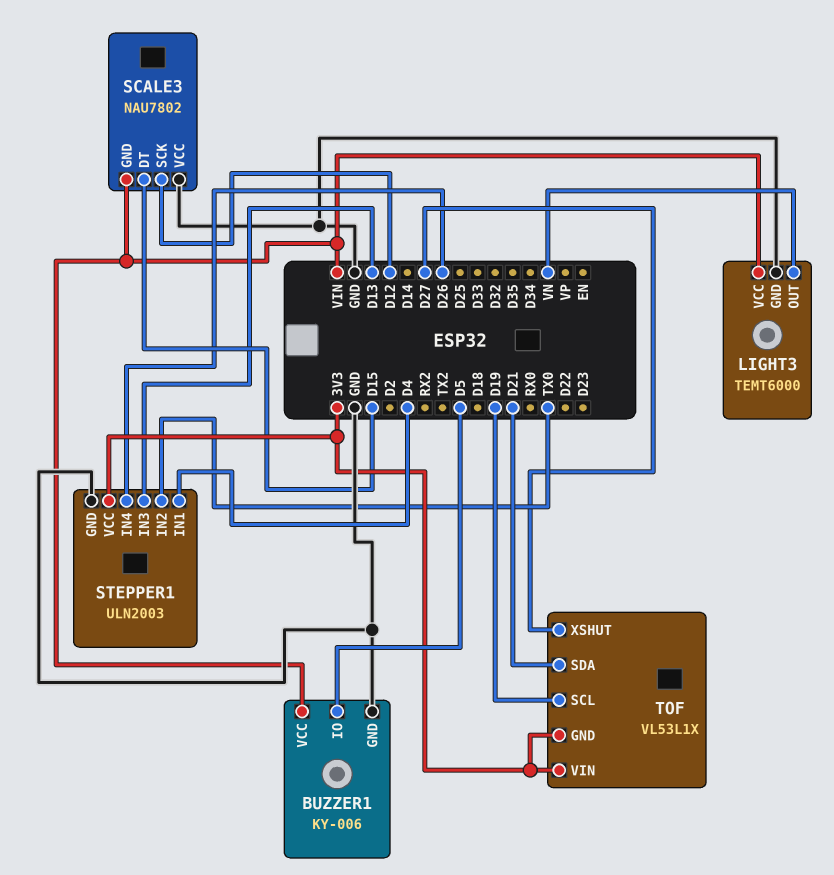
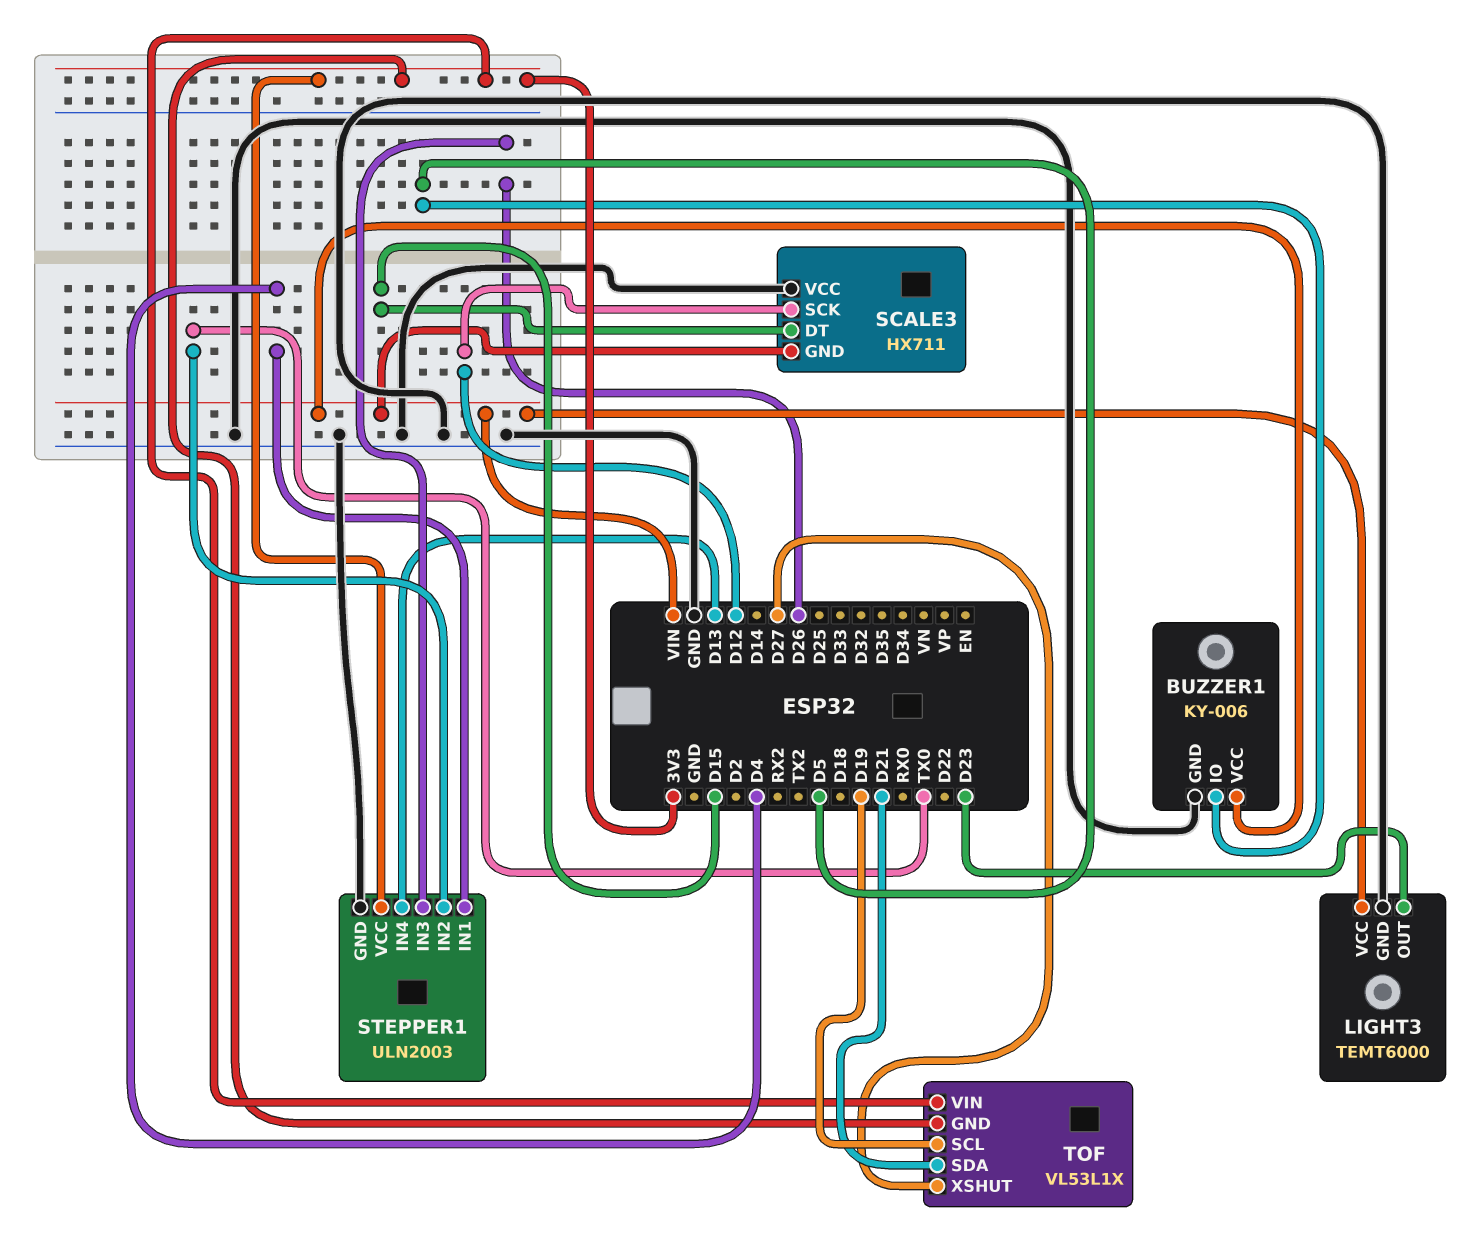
LIGHT3 pin OUT: VN -> D23
SCALE3: NAU7802 -> HX711
STEPPER1 pin IN3: D13 -> D26
STEPPER1 pin IN4: D26 -> D13

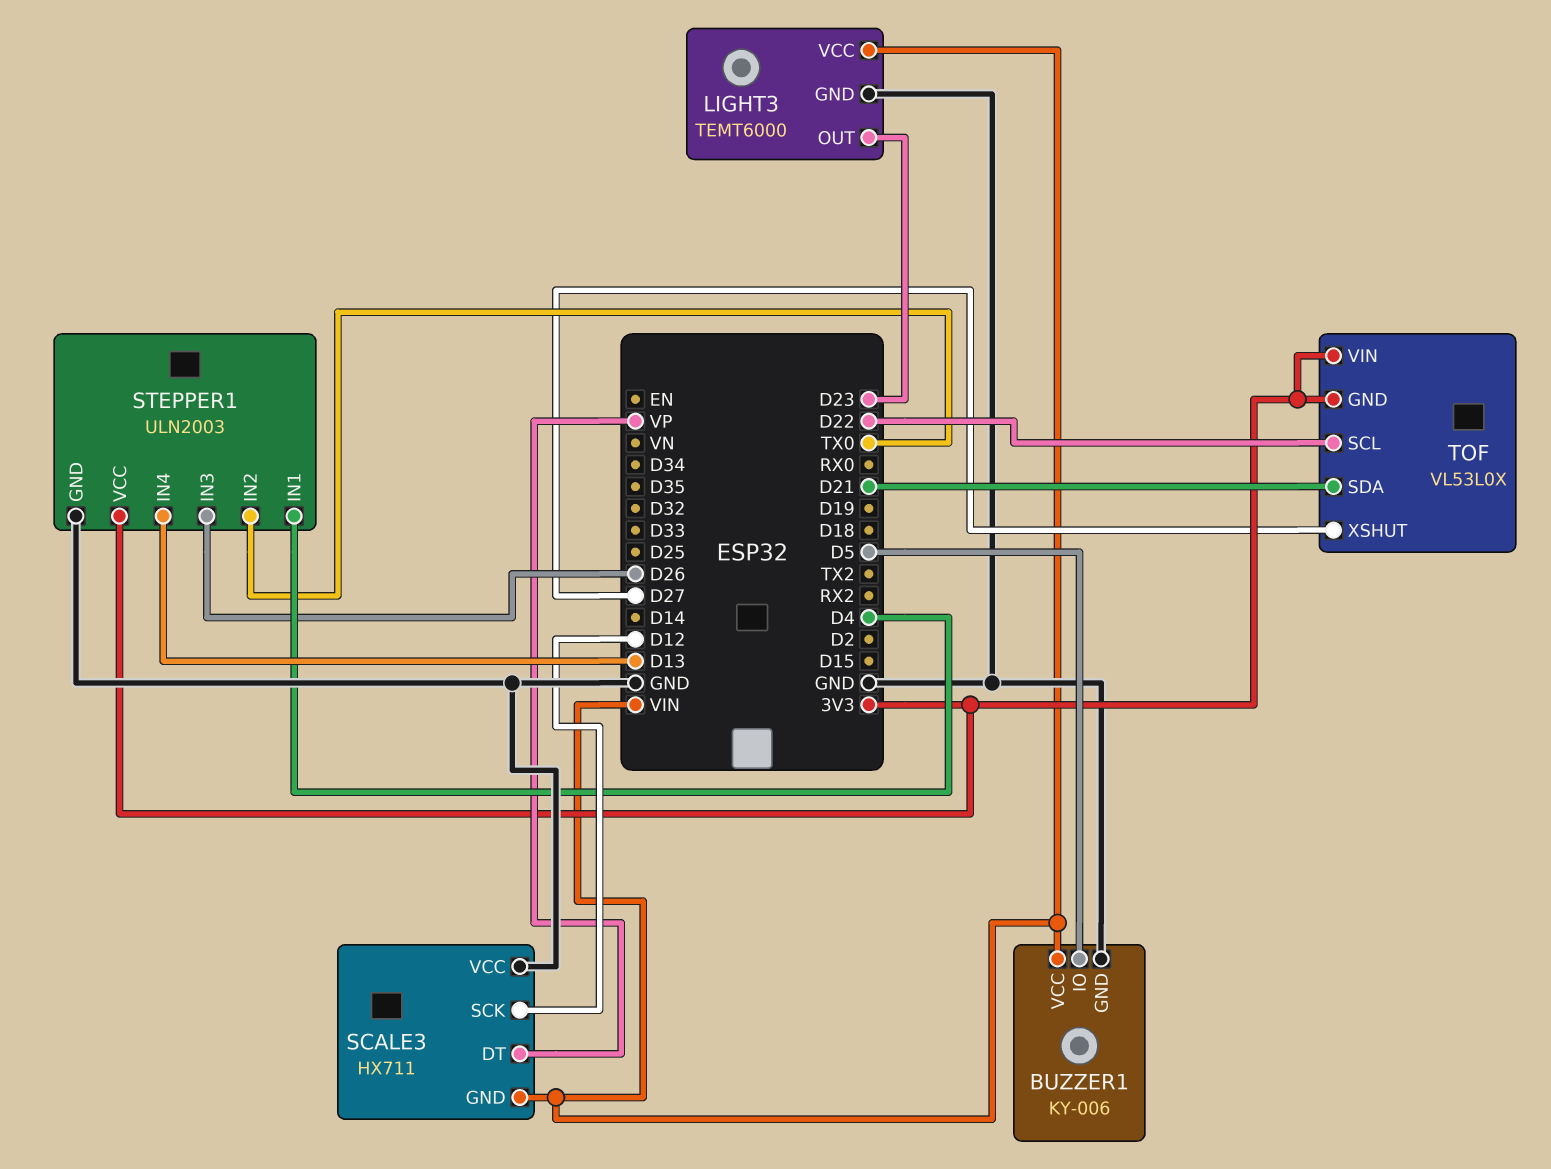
SCALE3 pin DT: D15 -> VP
TOF: VL53L1X -> VL53L0X
TOF pin SCL: D19 -> D22

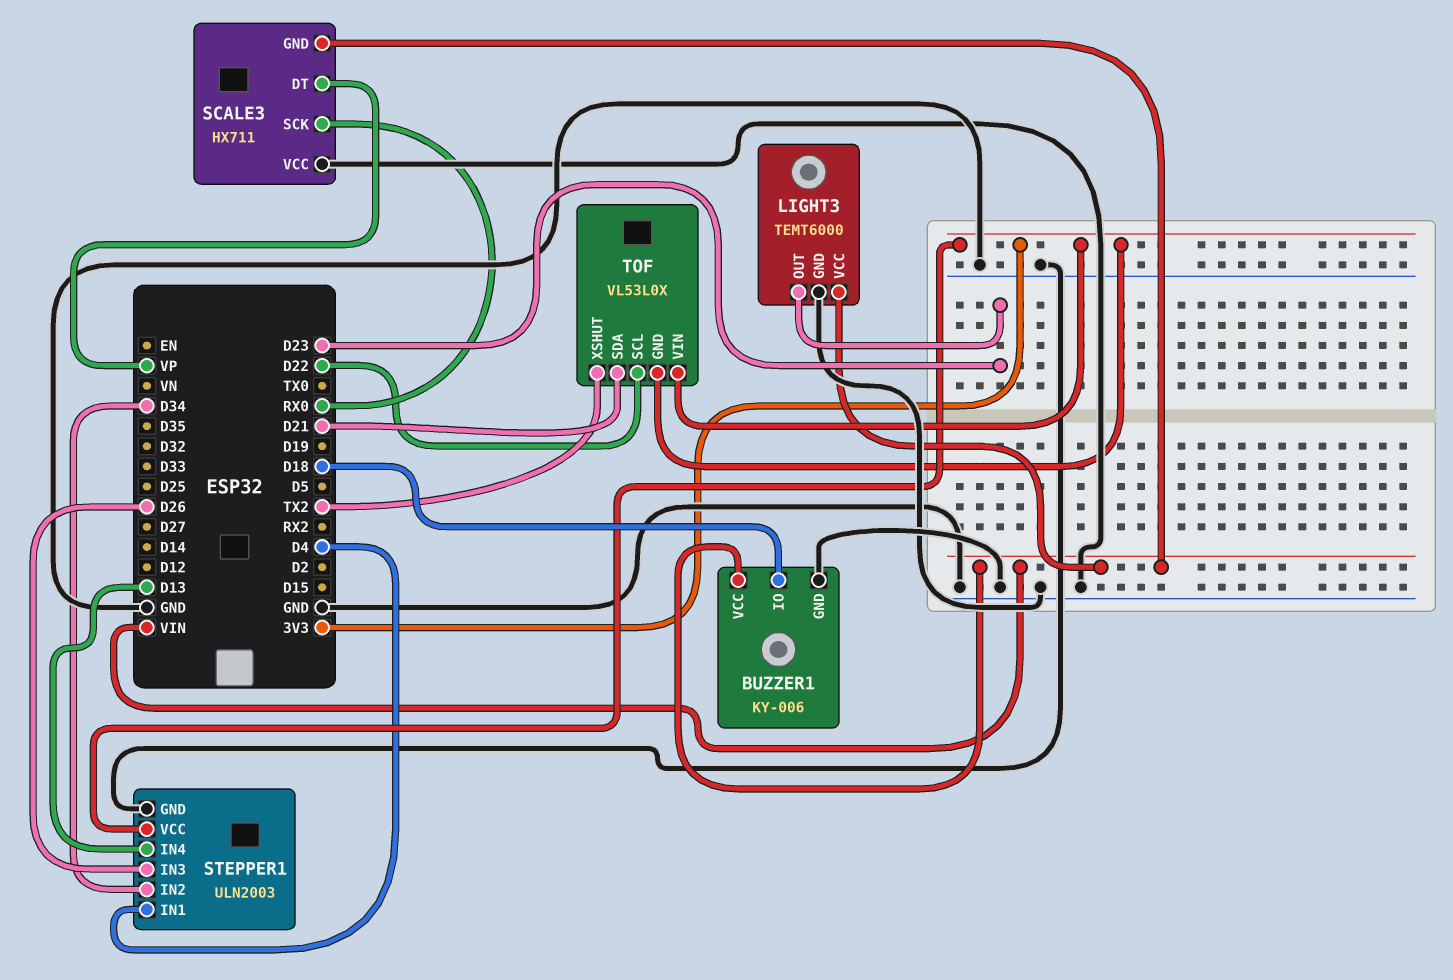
BUZZER1 pin IO: D5 -> D18
SCALE3 pin SCK: D12 -> RX0
STEPPER1 pin IN2: TX0 -> D34
TOF pin XSHUT: D27 -> TX2

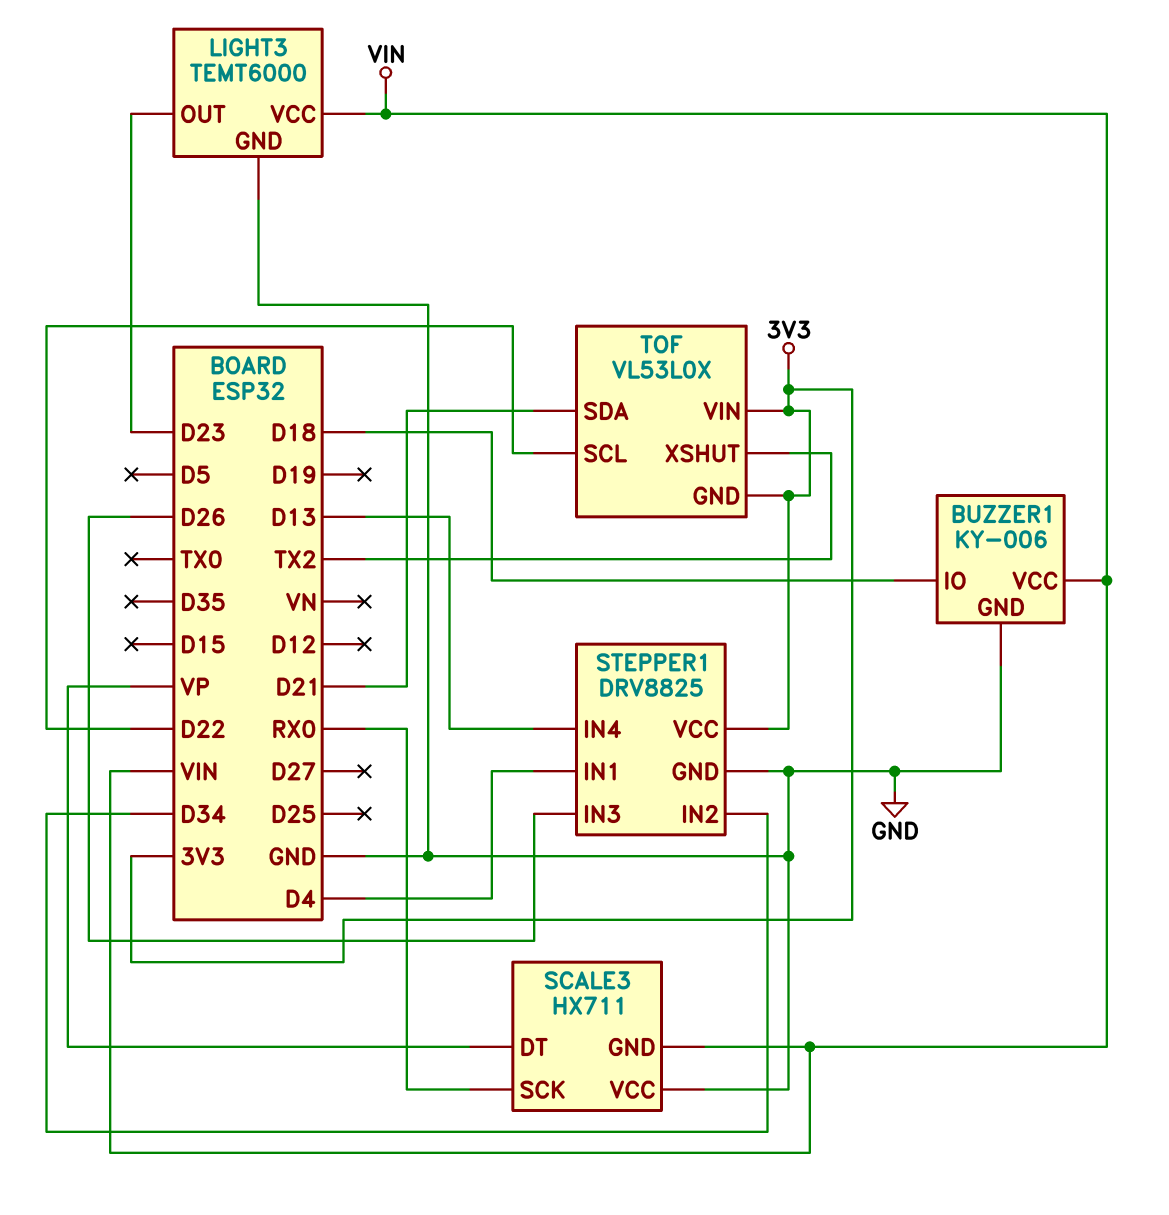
STEPPER1: ULN2003 -> DRV8825

